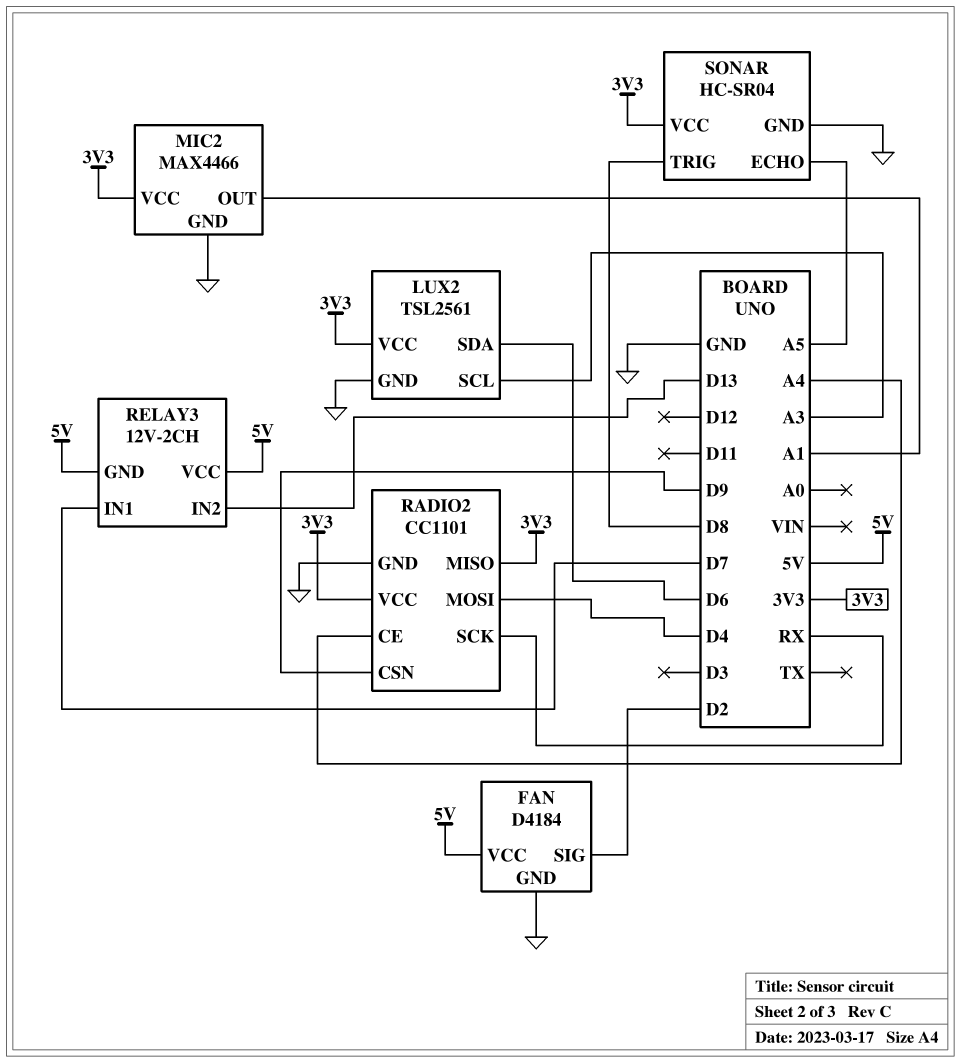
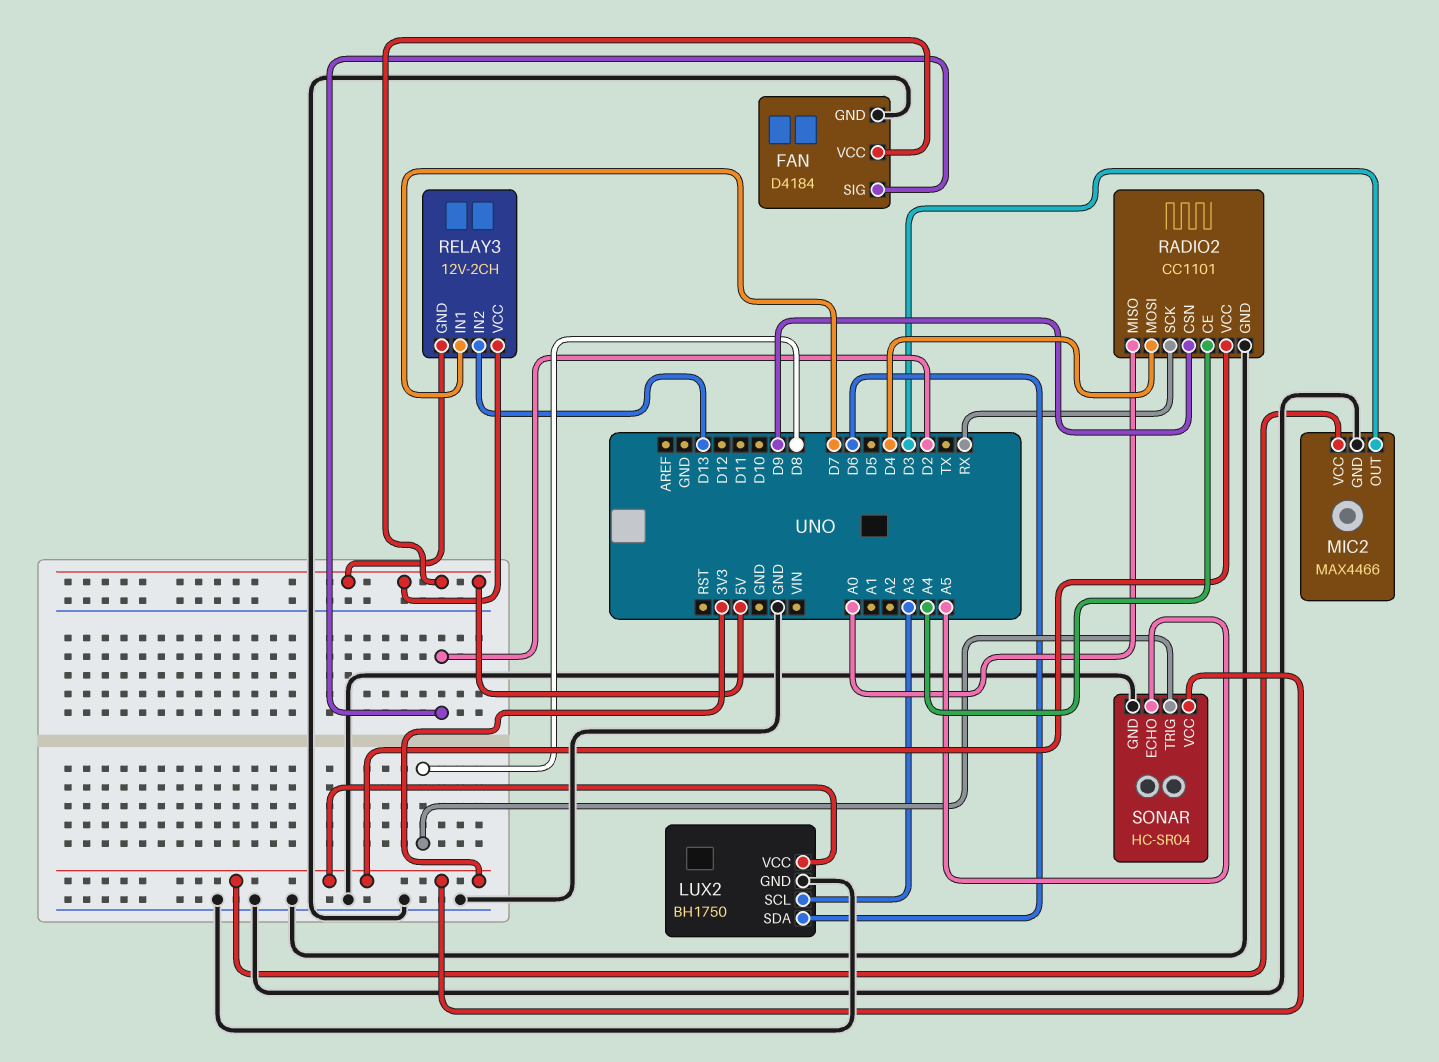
LUX2: TSL2561 -> BH1750
MIC2 pin OUT: A1 -> D3
RADIO2 pin MISO: 3V3 -> A0

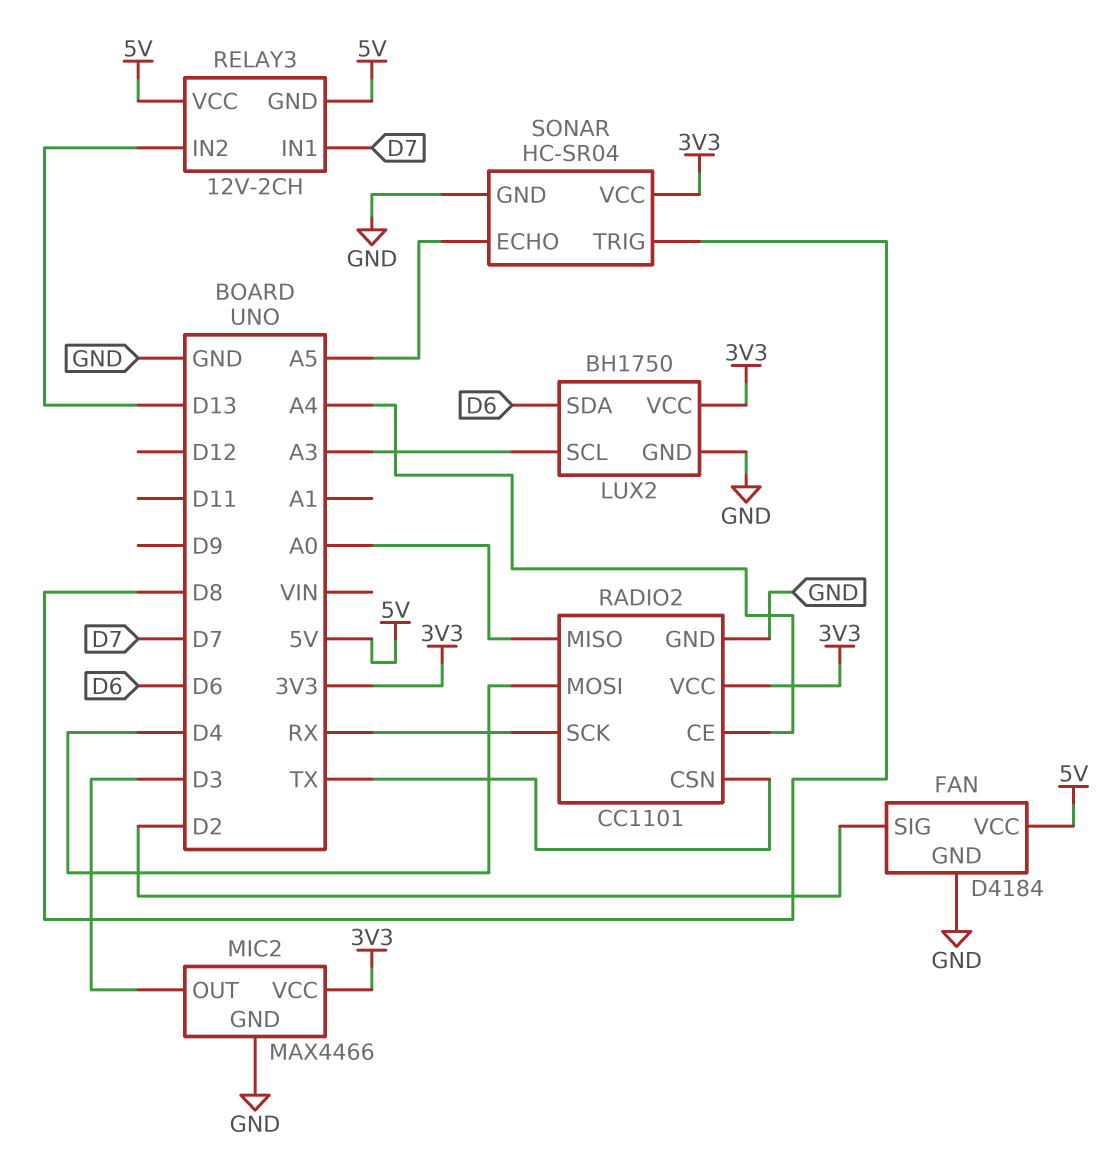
RADIO2 pin CSN: D9 -> TX

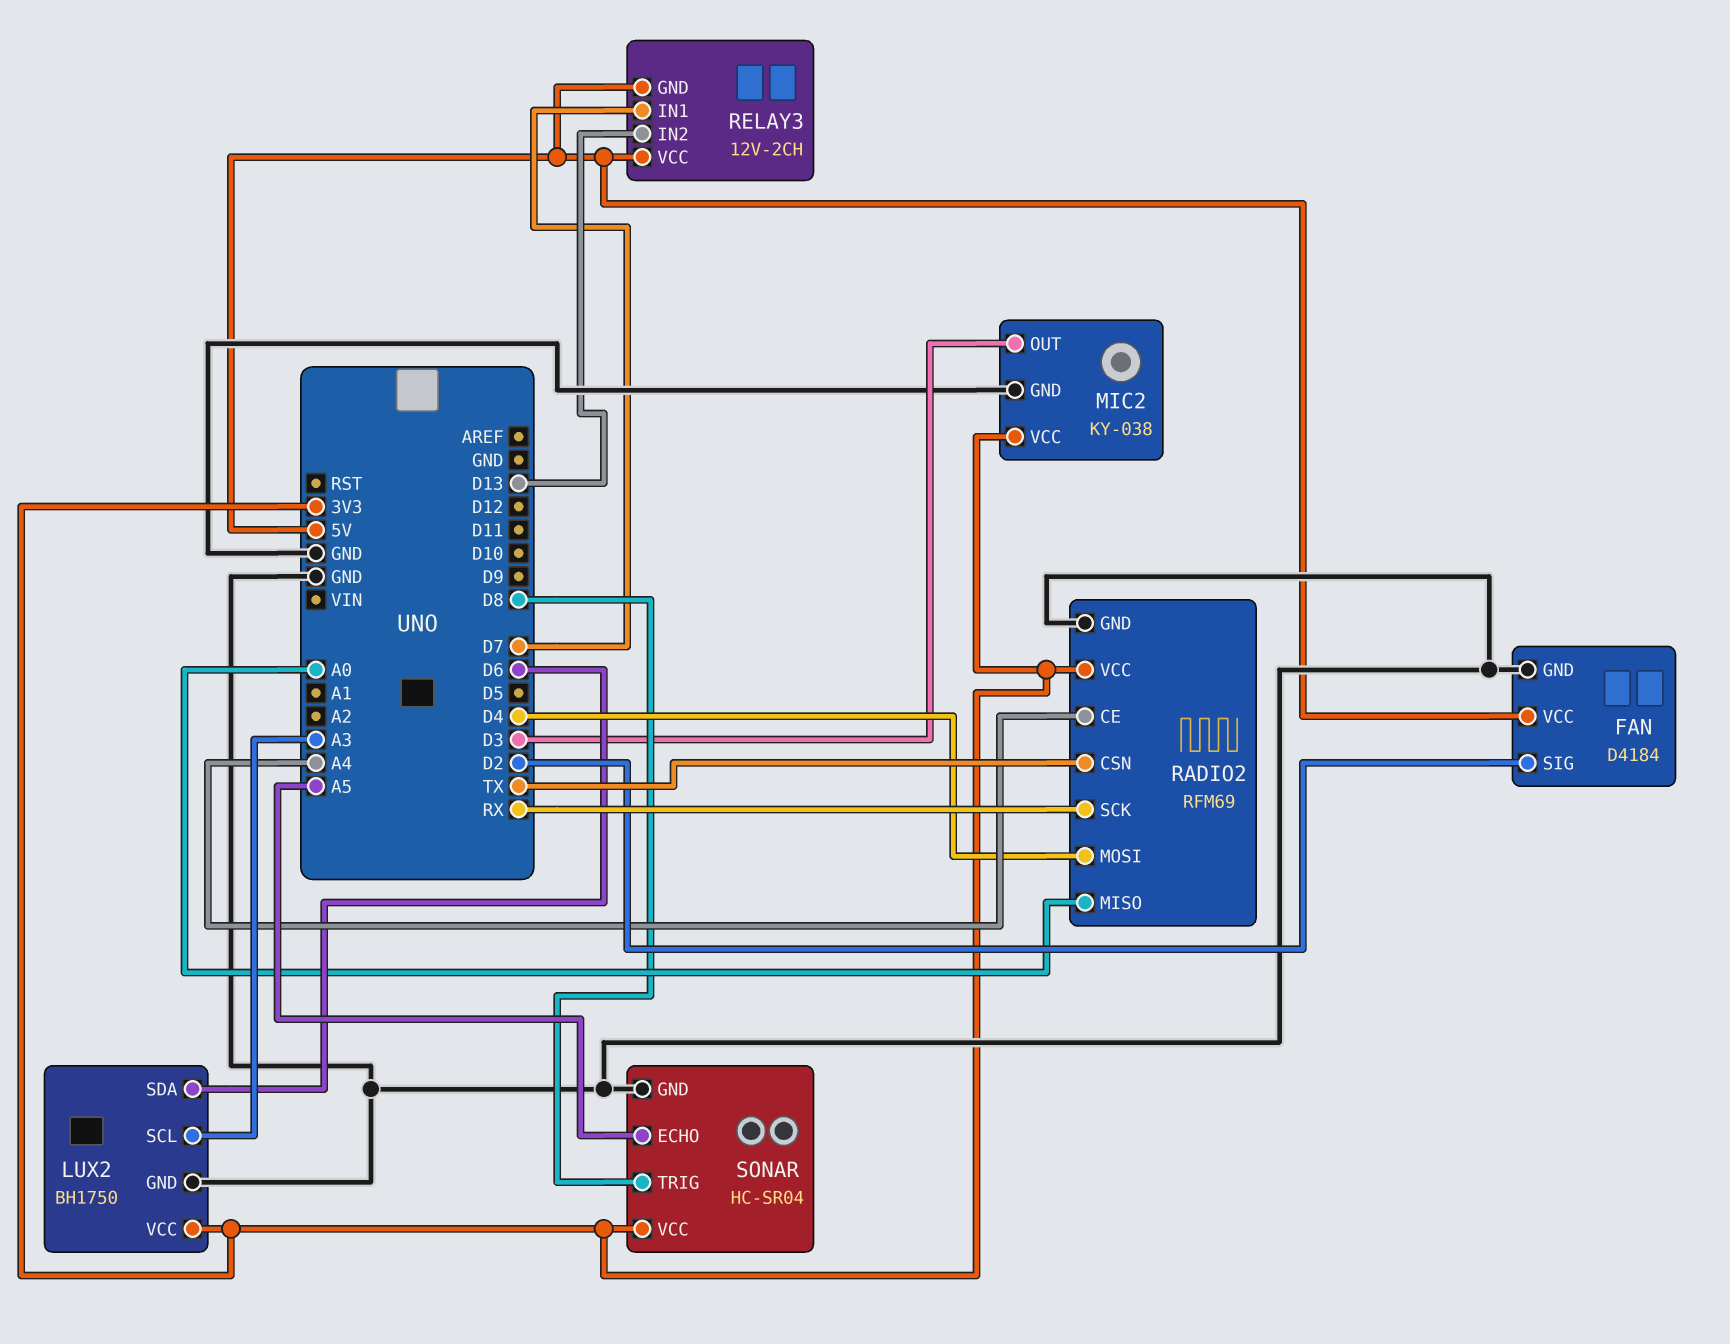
MIC2: MAX4466 -> KY-038
RADIO2: CC1101 -> RFM69

